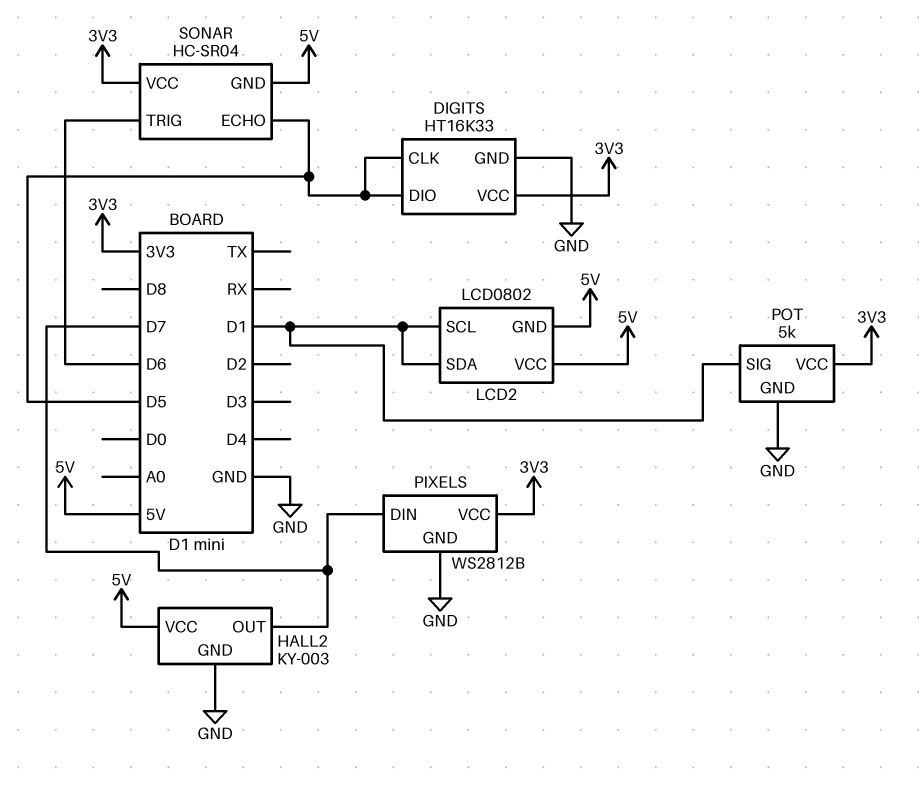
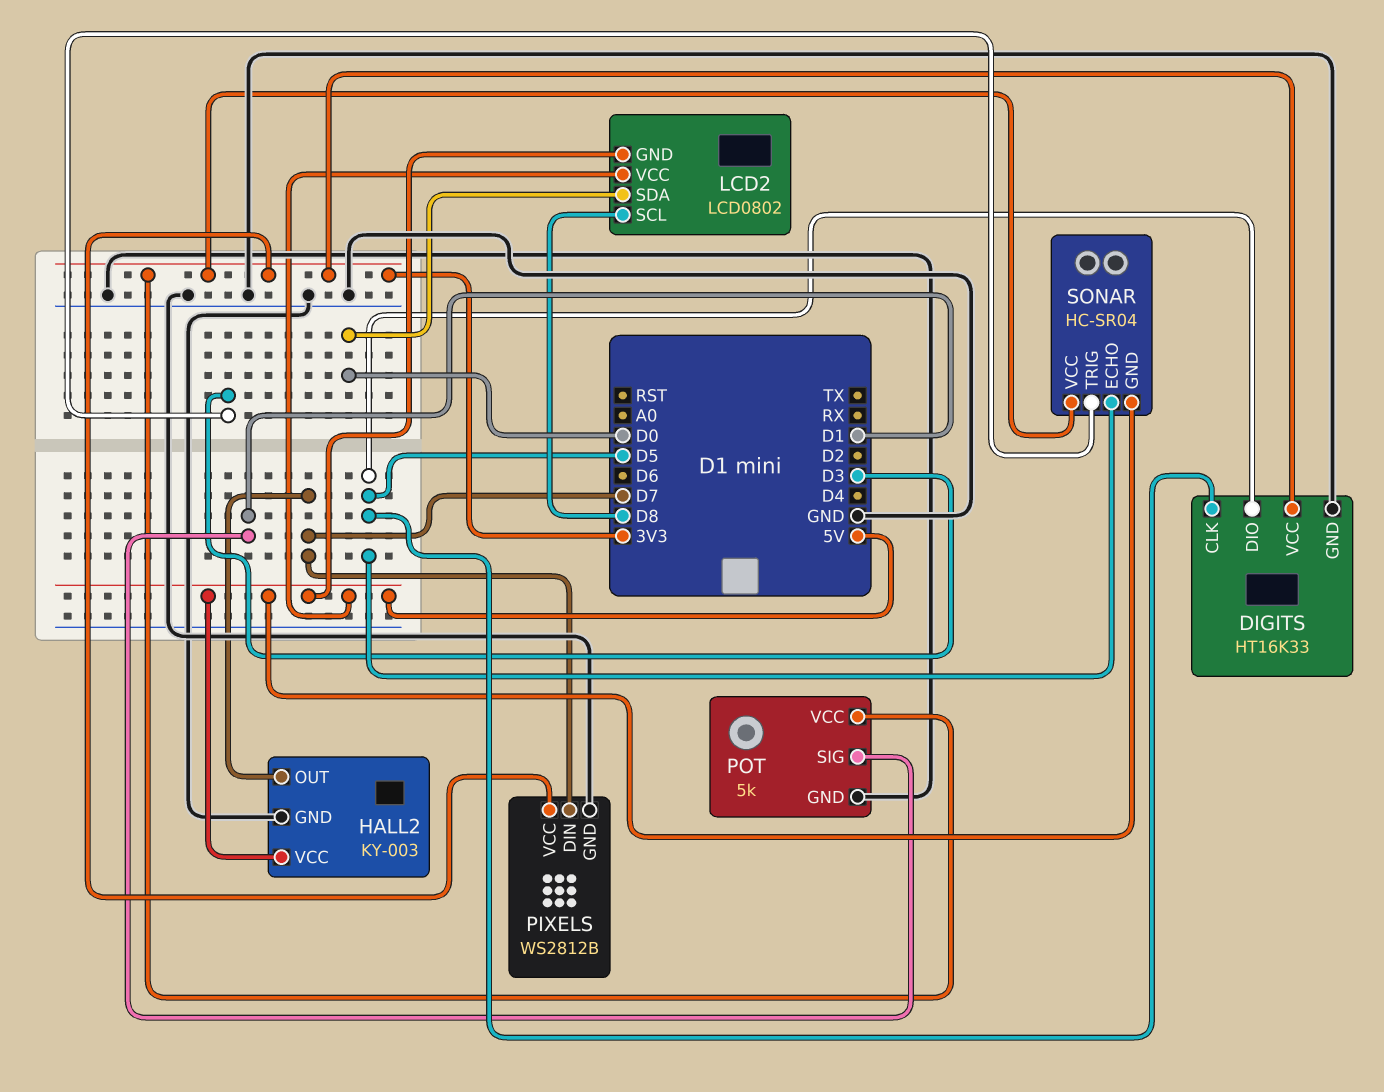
LCD2 pin SCL: D1 -> D8
LCD2 pin SDA: D1 -> D0
SONAR pin TRIG: D6 -> D3

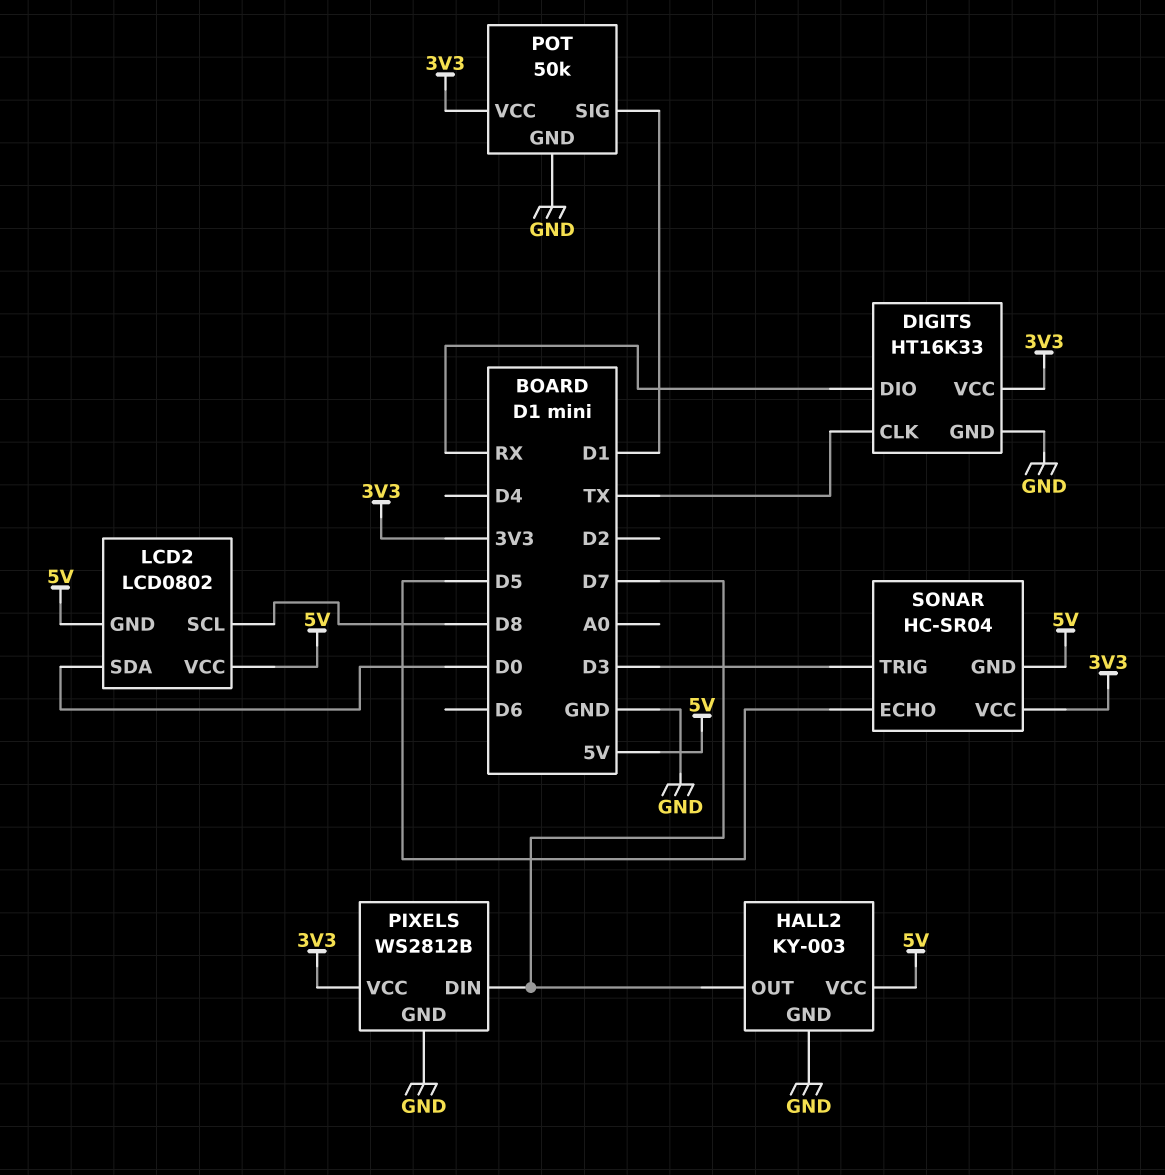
DIGITS pin CLK: D5 -> TX
DIGITS pin DIO: D5 -> RX
POT: 5k -> 50k

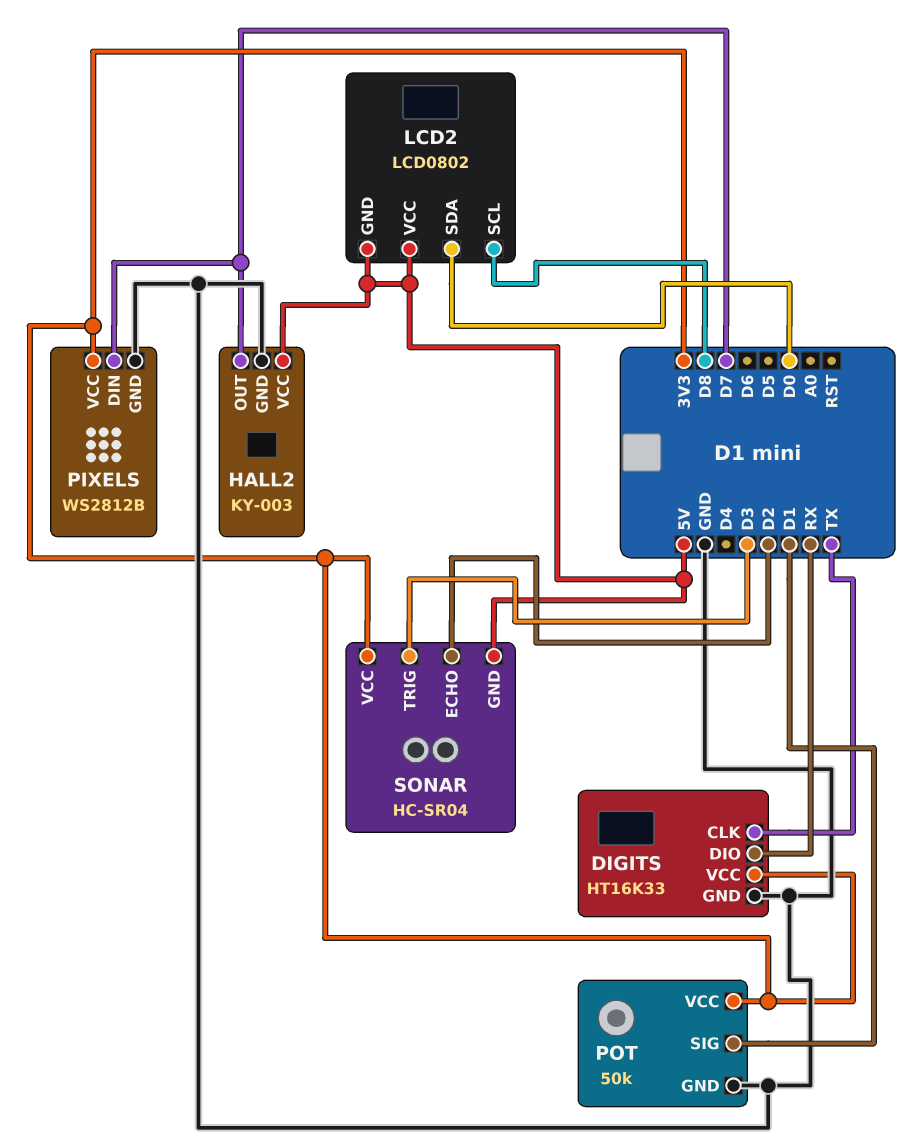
SONAR pin ECHO: D5 -> D2

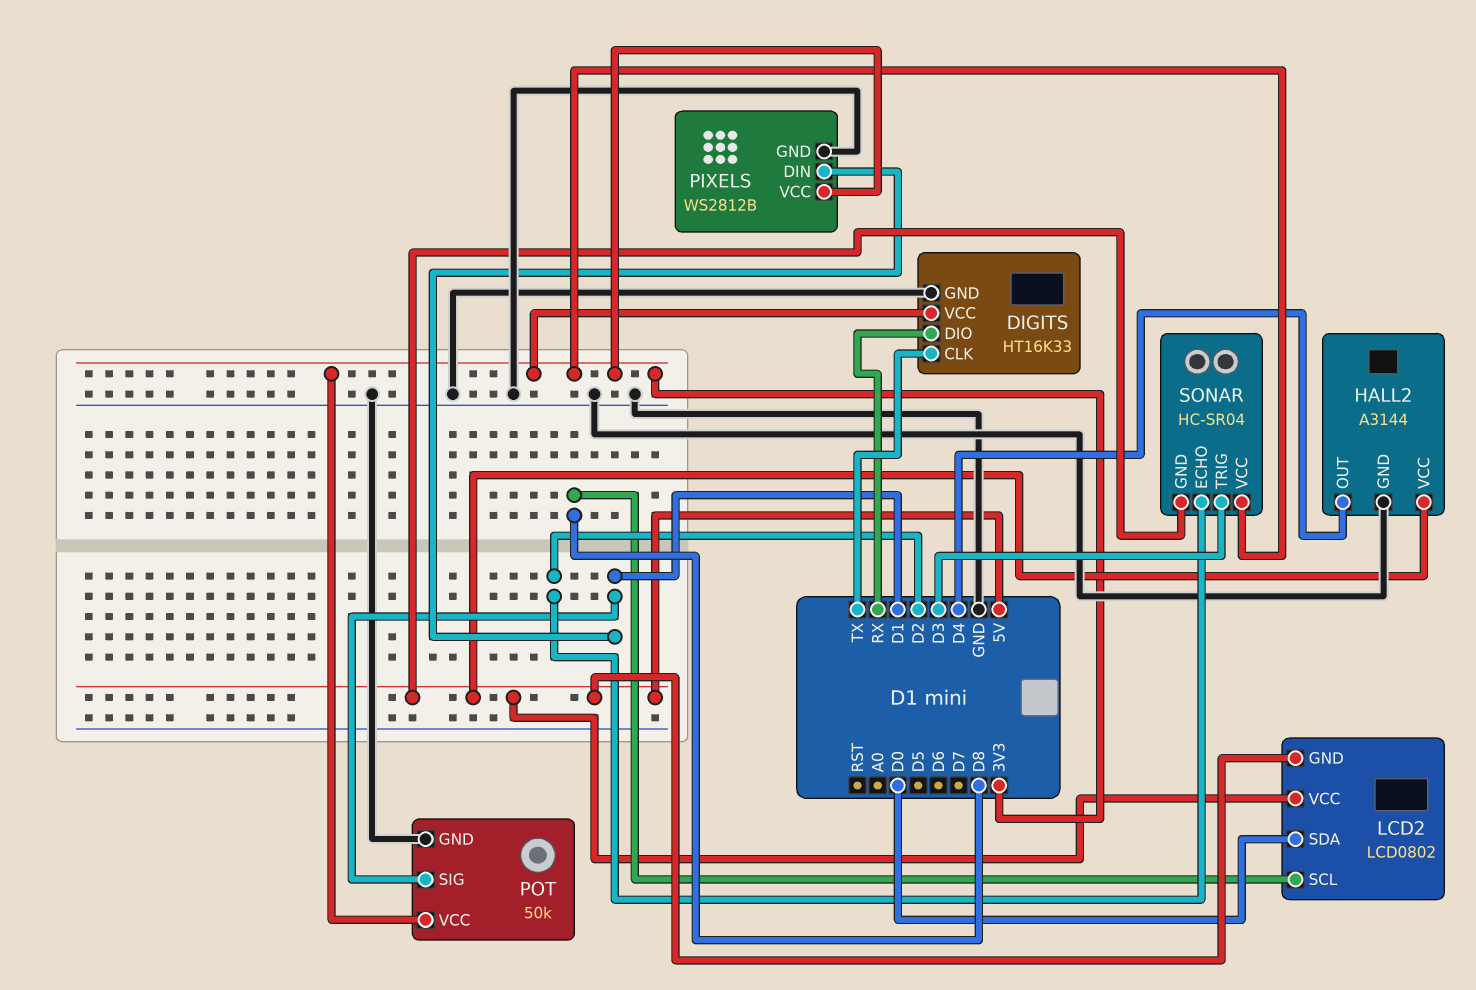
HALL2: KY-003 -> A3144
HALL2 pin OUT: D7 -> D4
PIXELS pin DIN: D7 -> D1

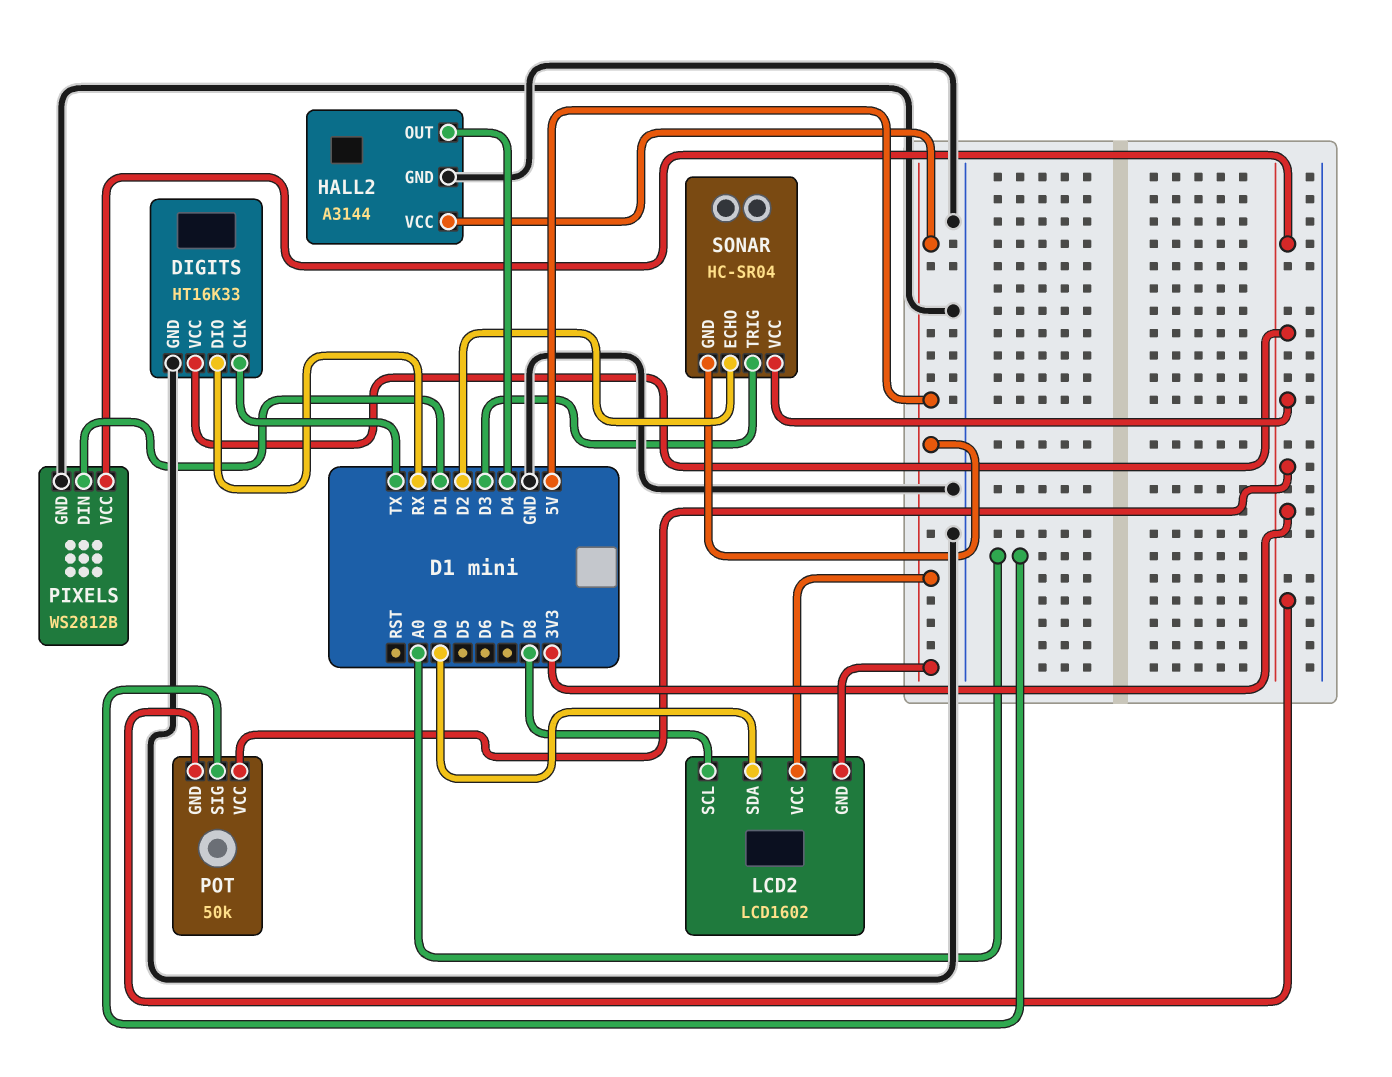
LCD2: LCD0802 -> LCD1602
POT pin GND: GND -> 3V3
POT pin SIG: D1 -> A0

